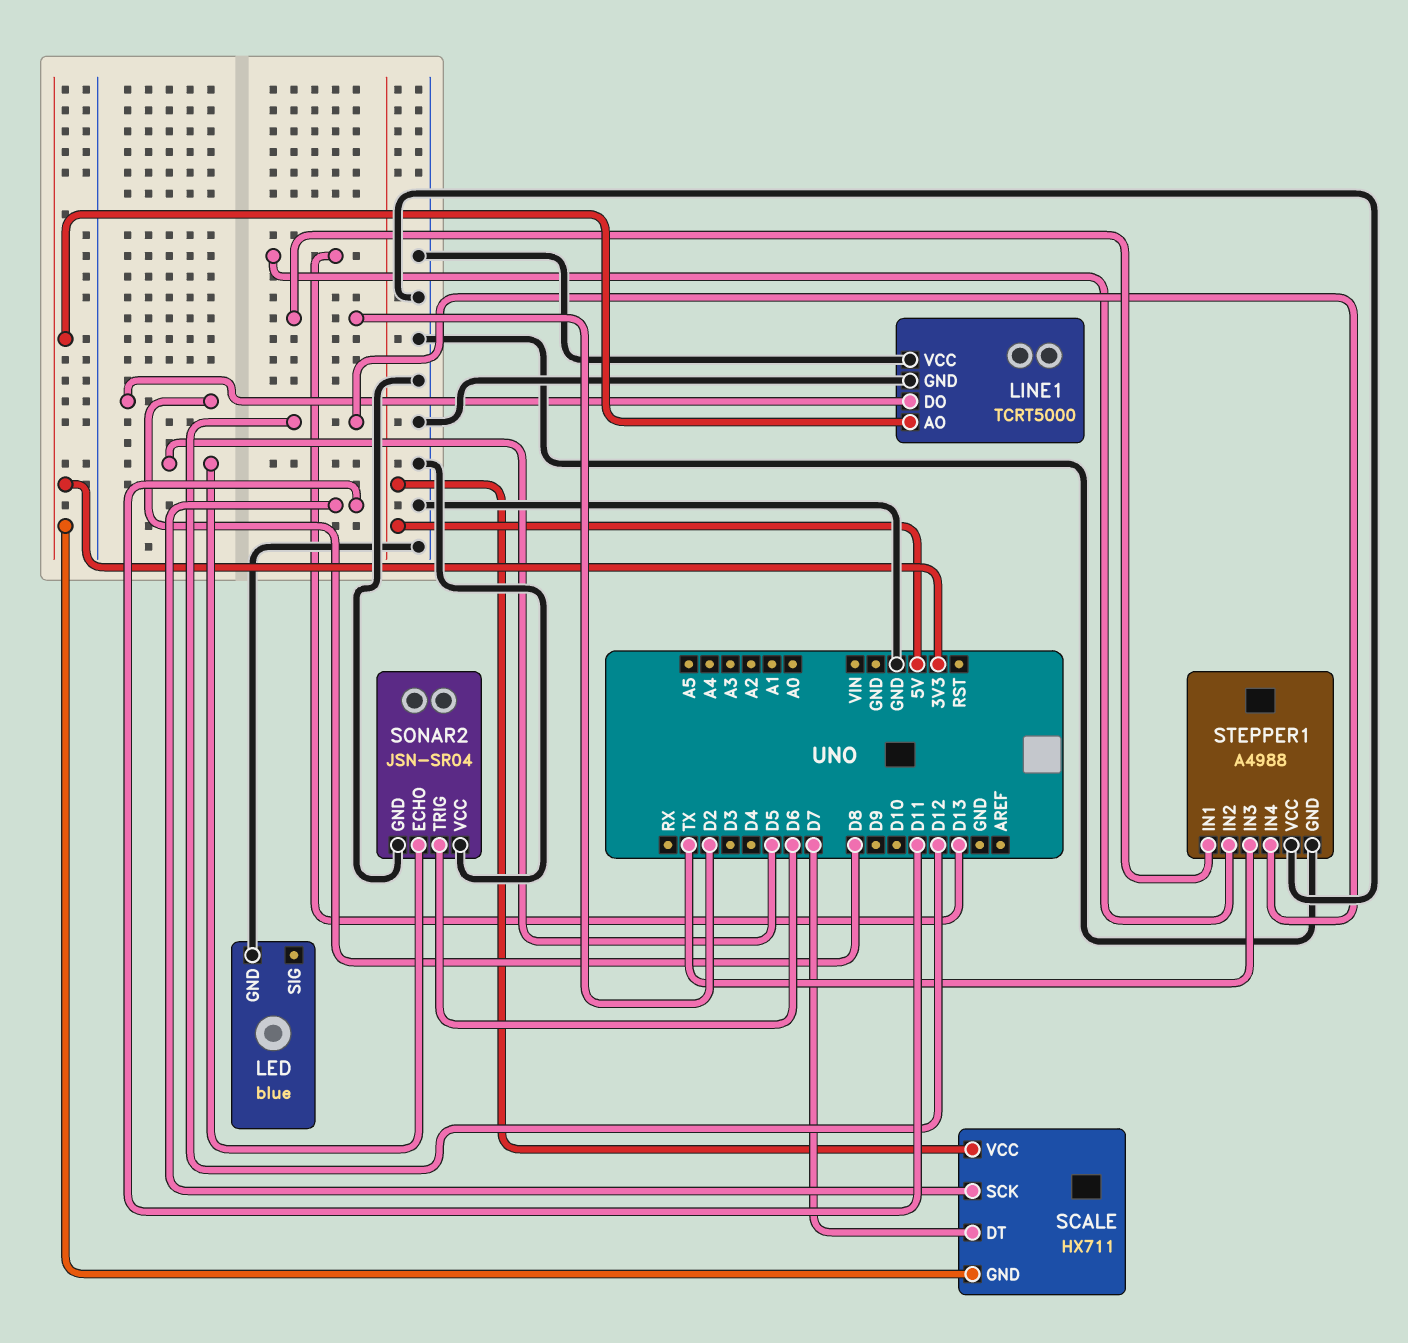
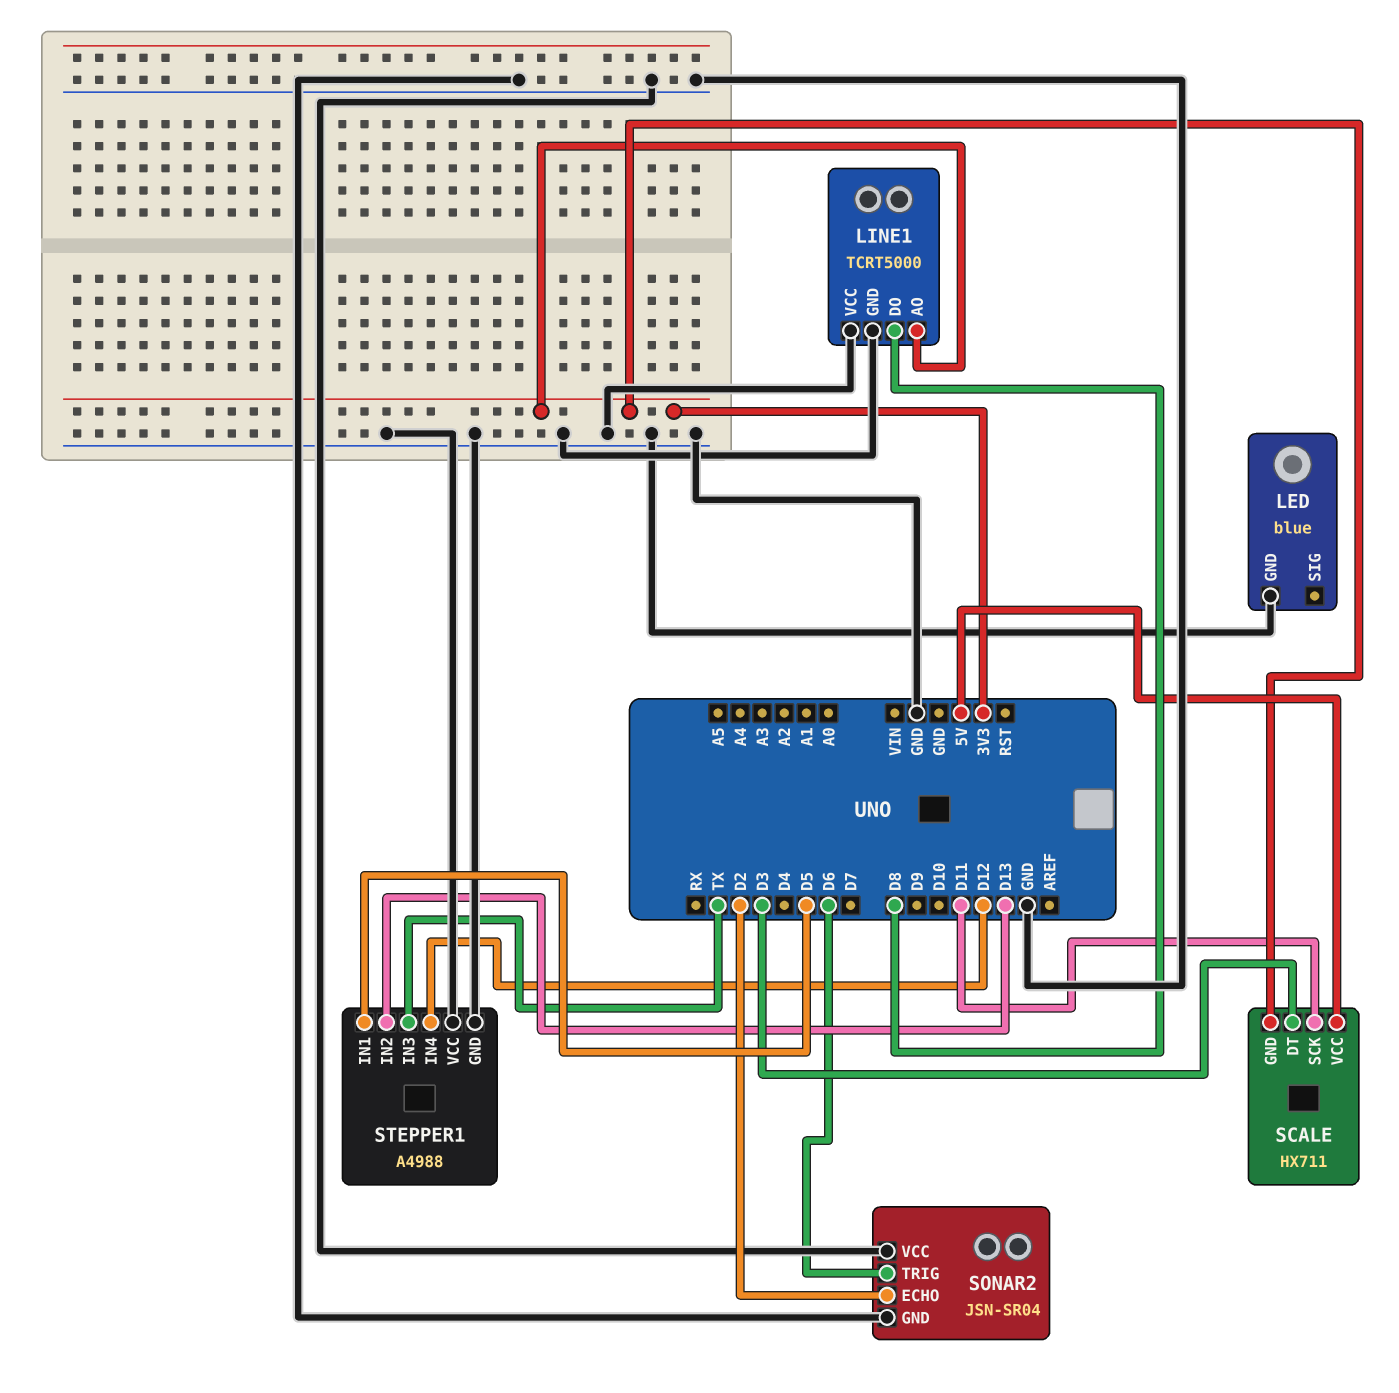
SCALE pin DT: D7 -> D3
SONAR2 pin ECHO: D5 -> D2
STEPPER1 pin IN1: D2 -> D5

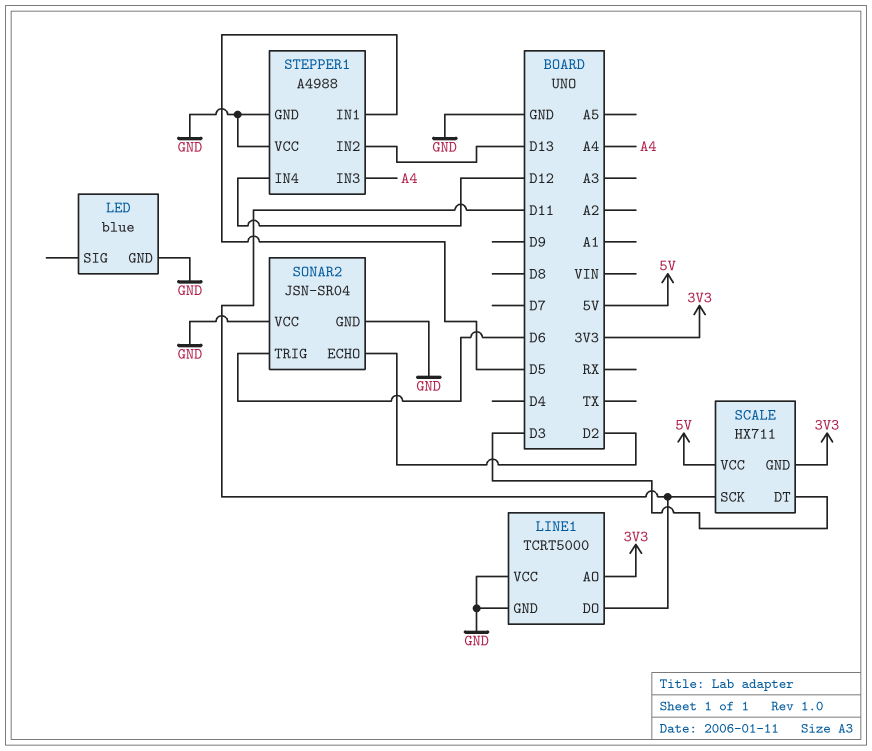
LINE1 pin DO: D8 -> D11
STEPPER1 pin IN3: TX -> A4

